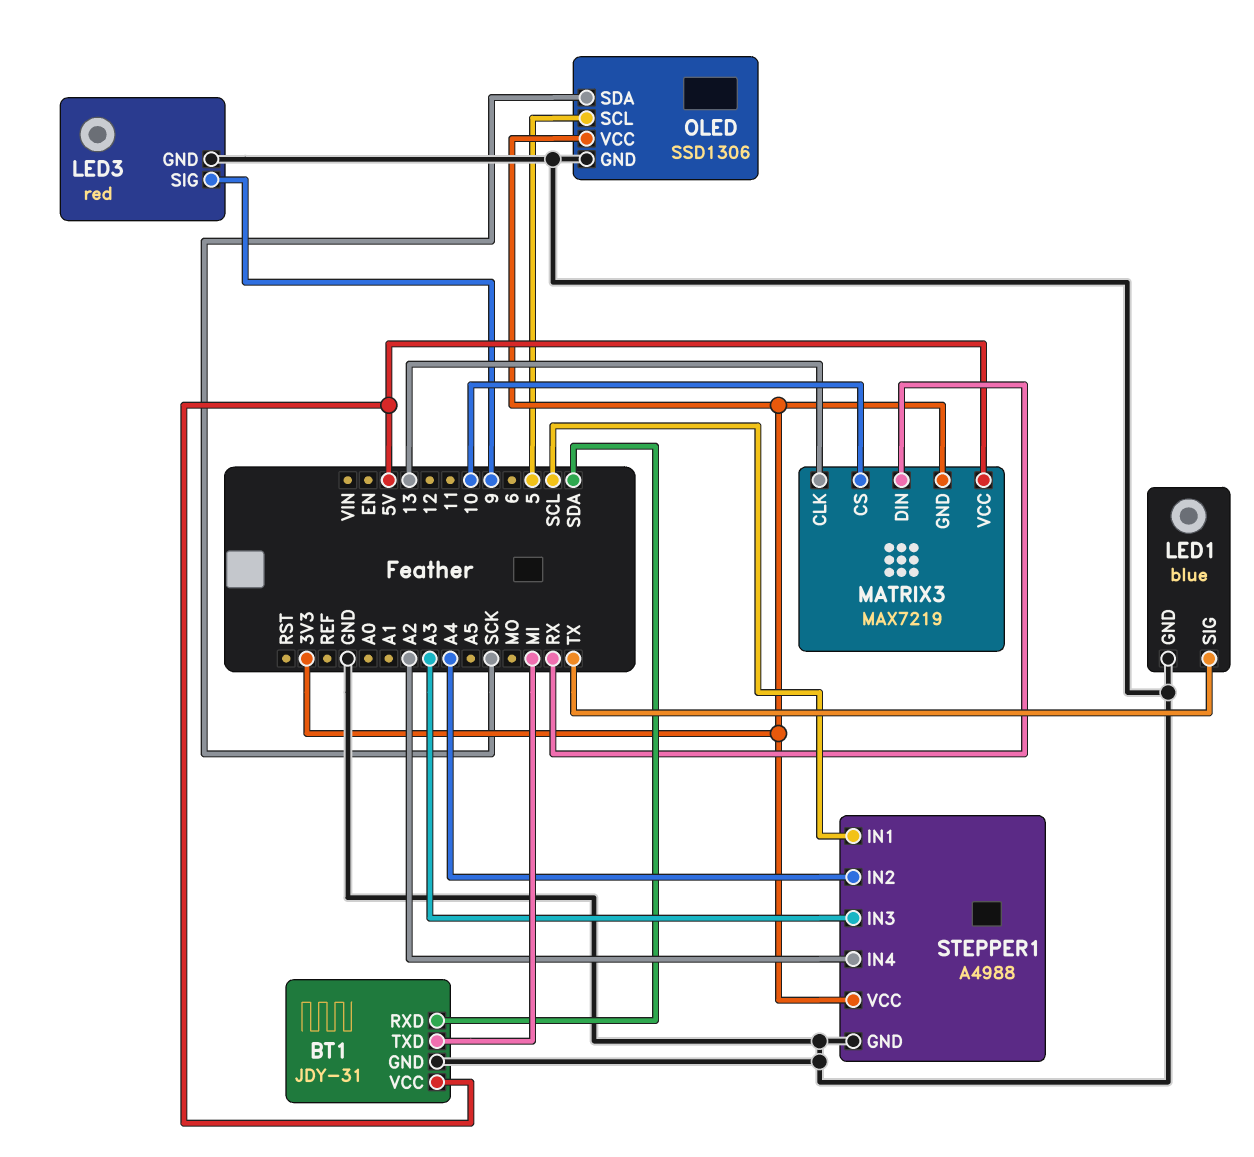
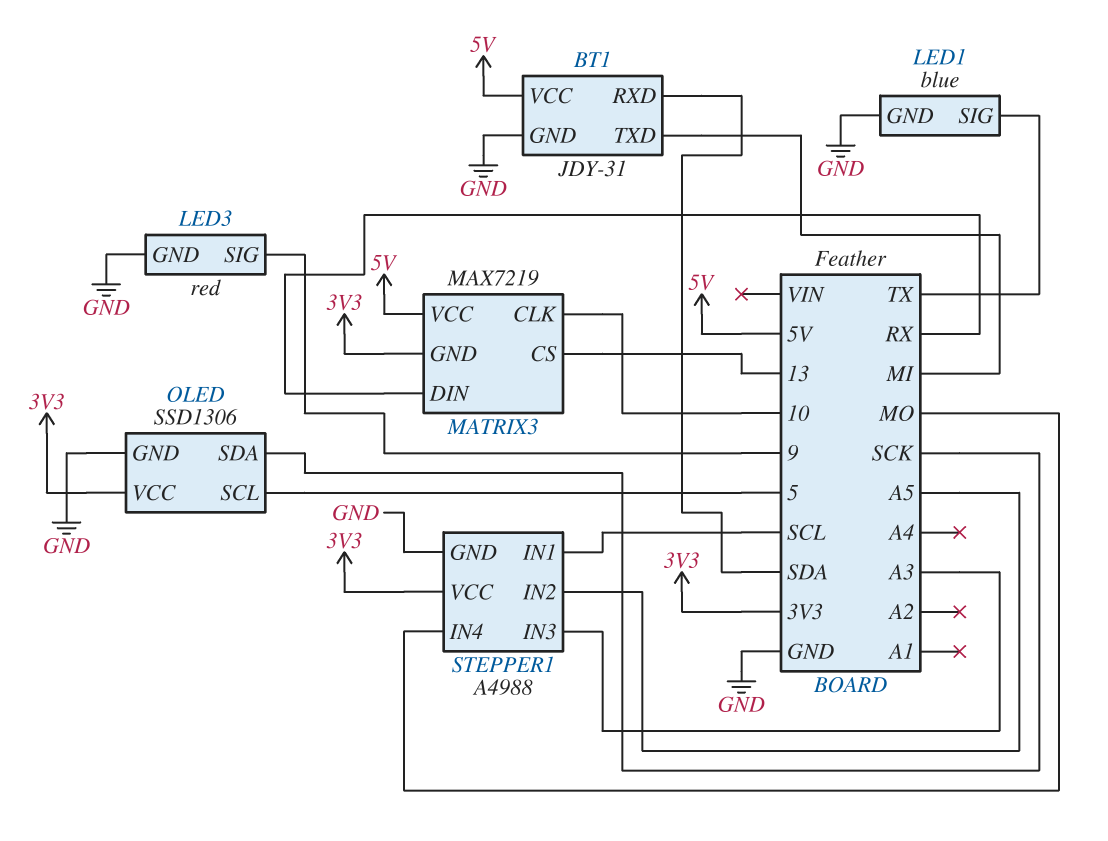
MATRIX3 pin CLK: 13 -> 10
MATRIX3 pin CS: 10 -> 13
STEPPER1 pin IN2: A4 -> A5
STEPPER1 pin IN4: A2 -> MO

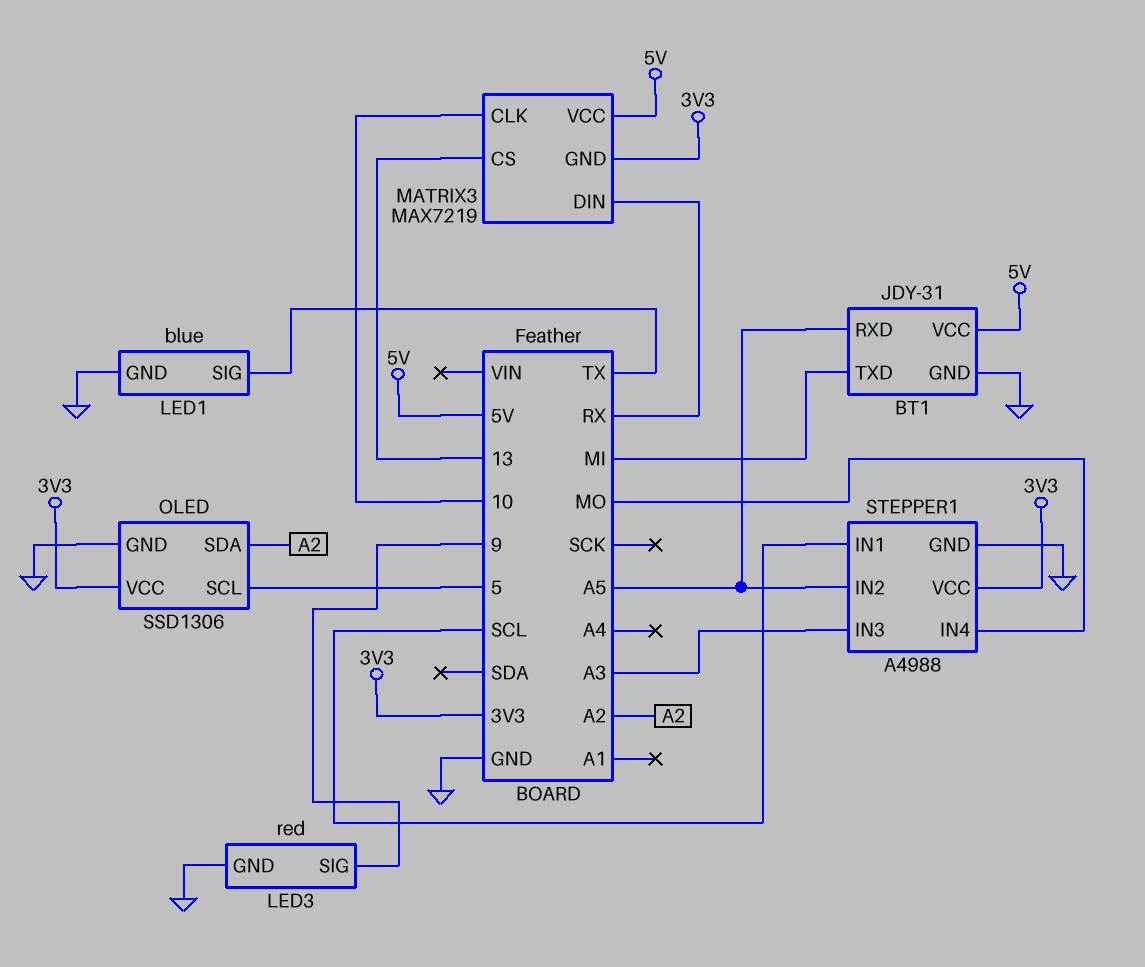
BT1 pin RXD: SDA -> A5
OLED pin SDA: SCK -> A2

